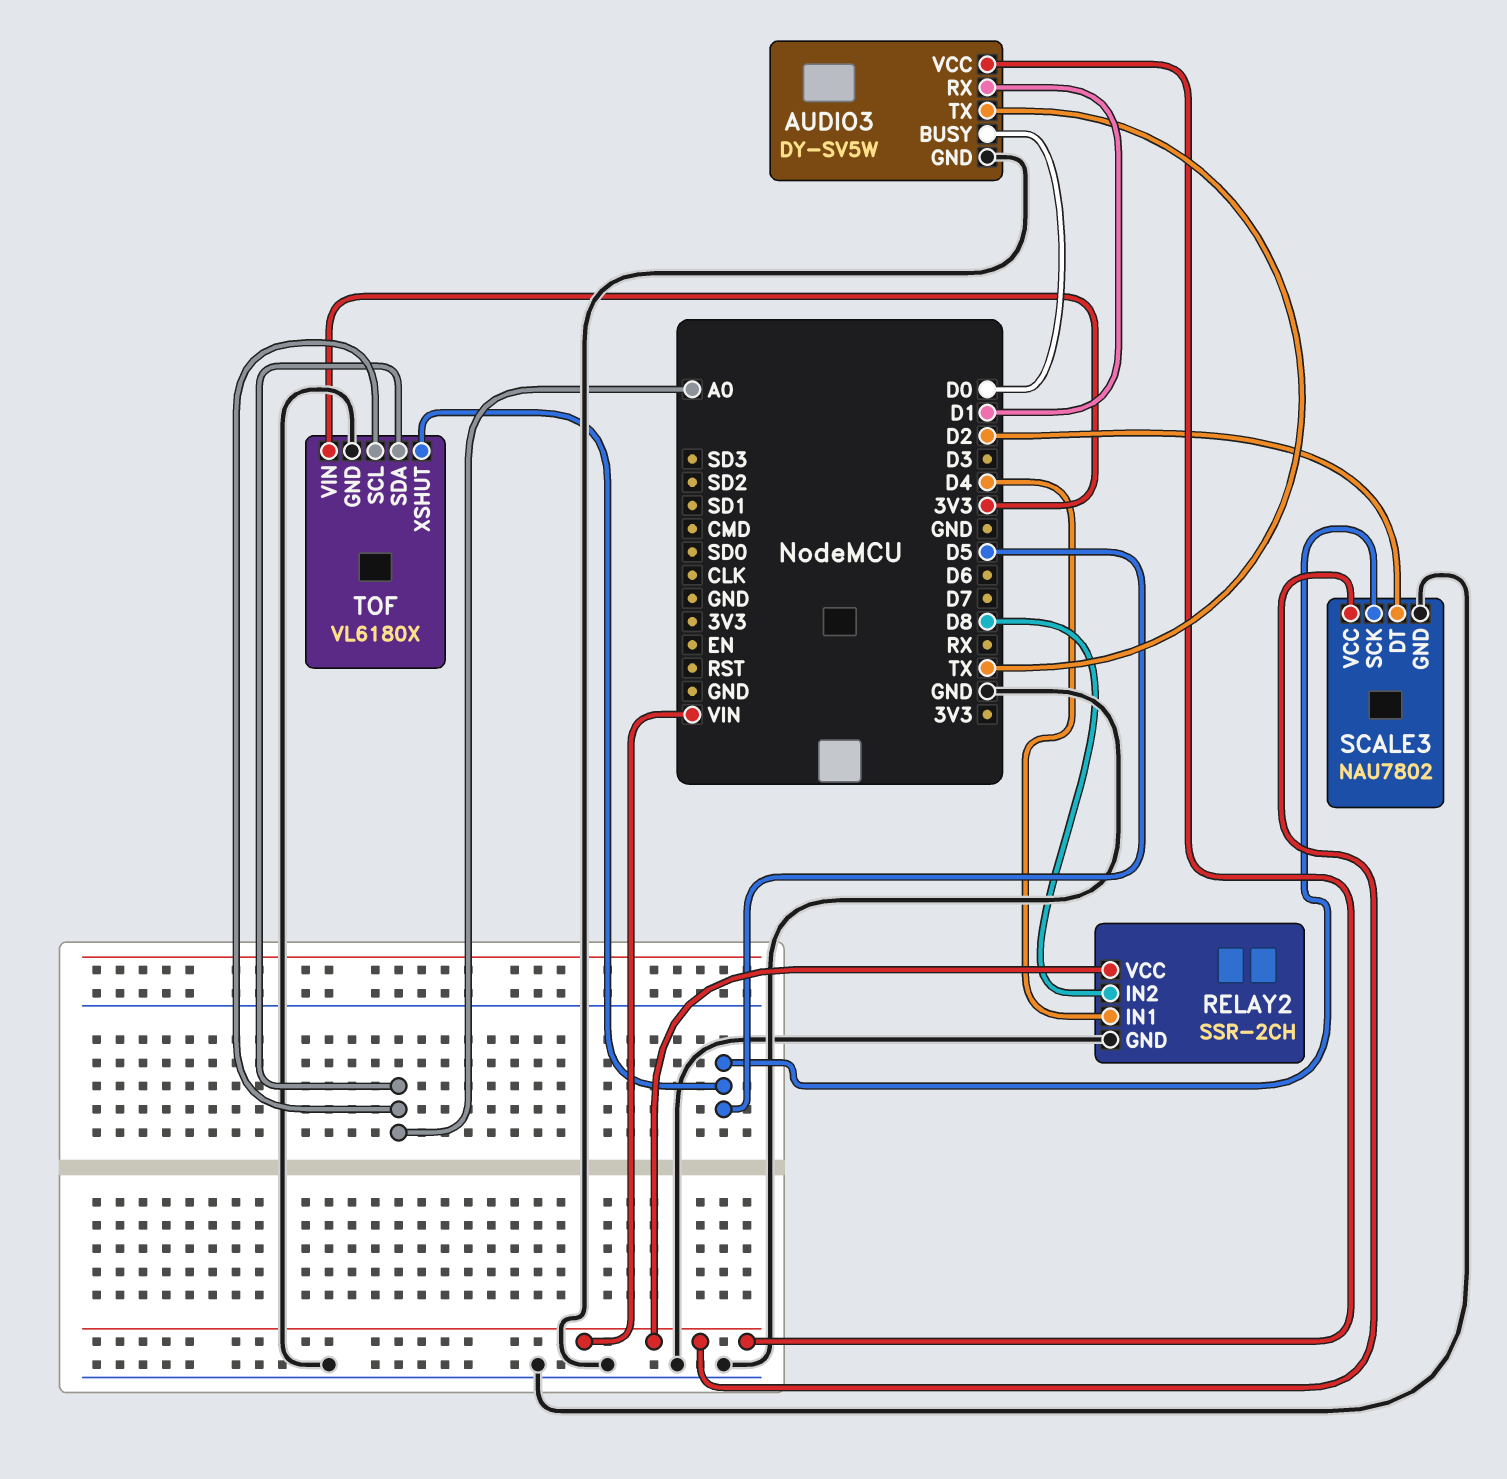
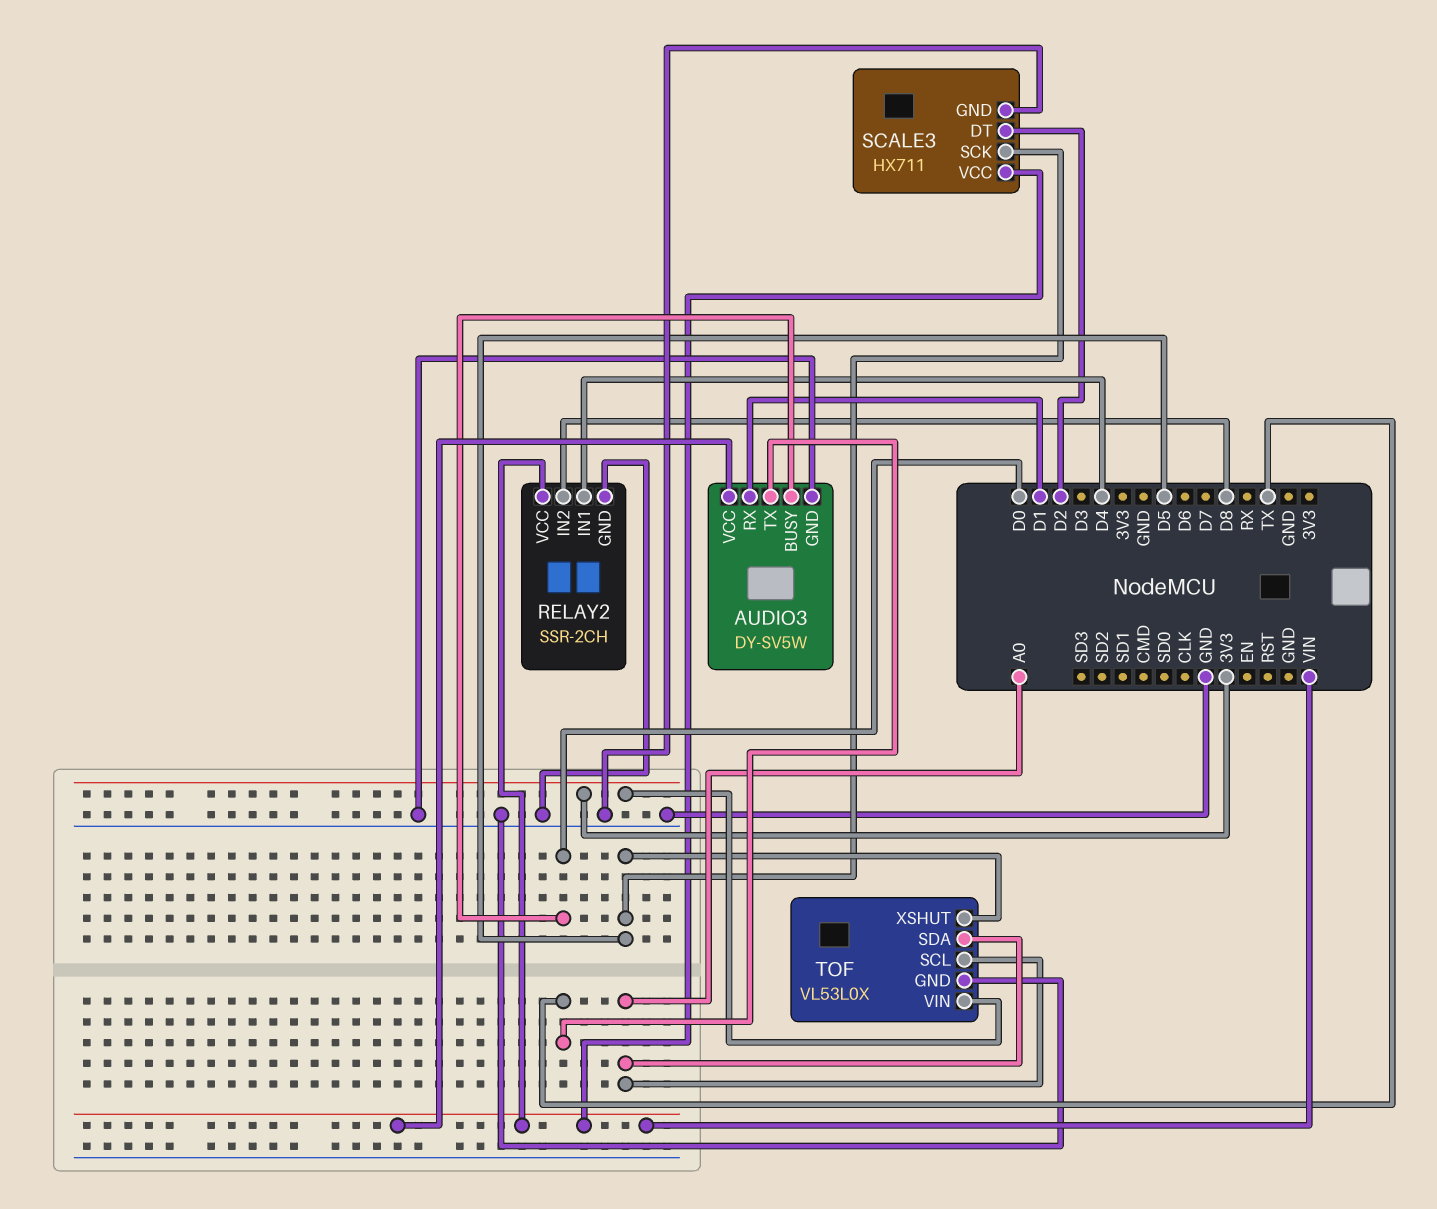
SCALE3: NAU7802 -> HX711
TOF: VL6180X -> VL53L0X

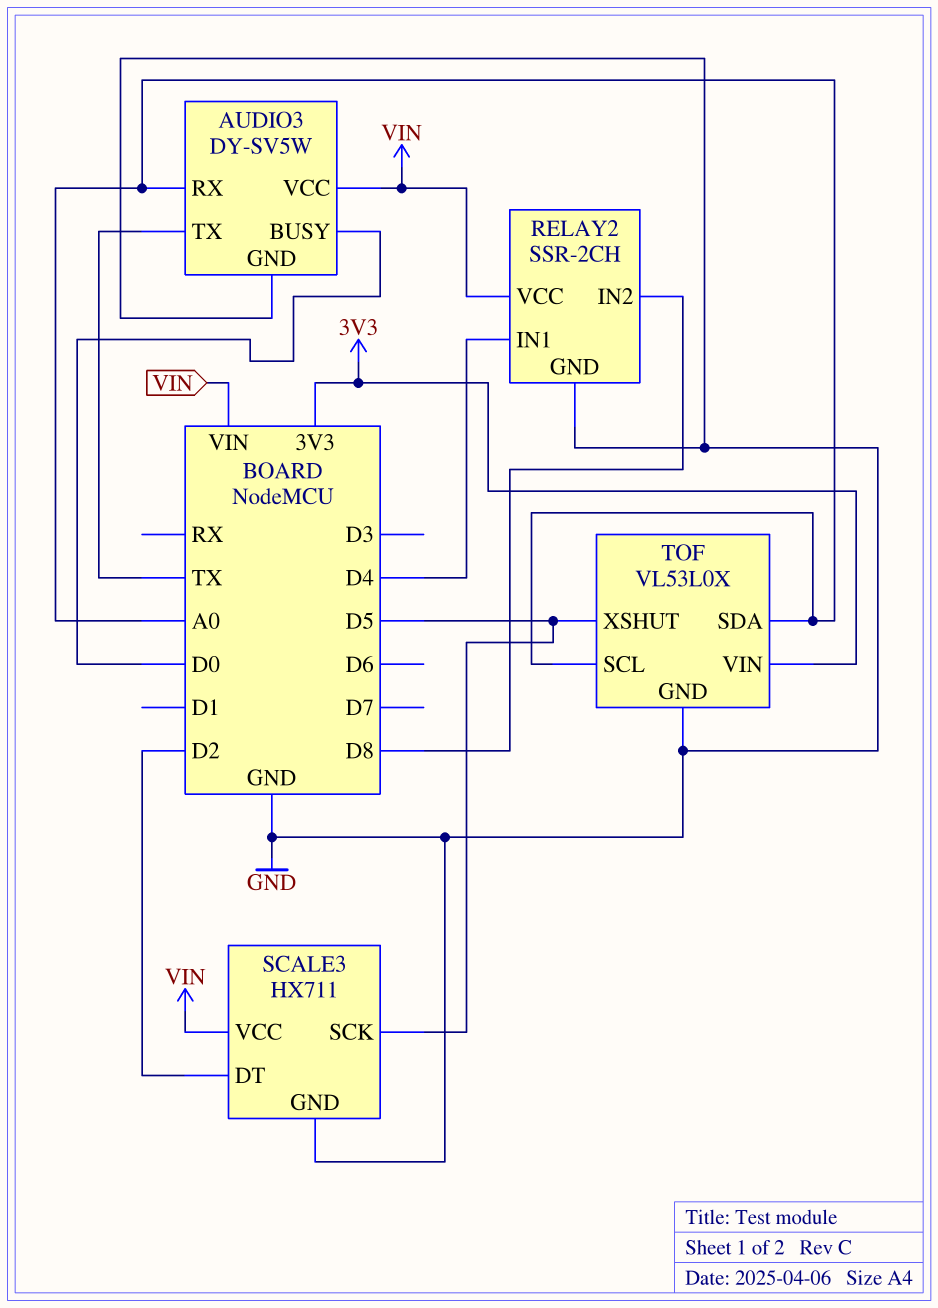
AUDIO3 pin RX: D1 -> A0

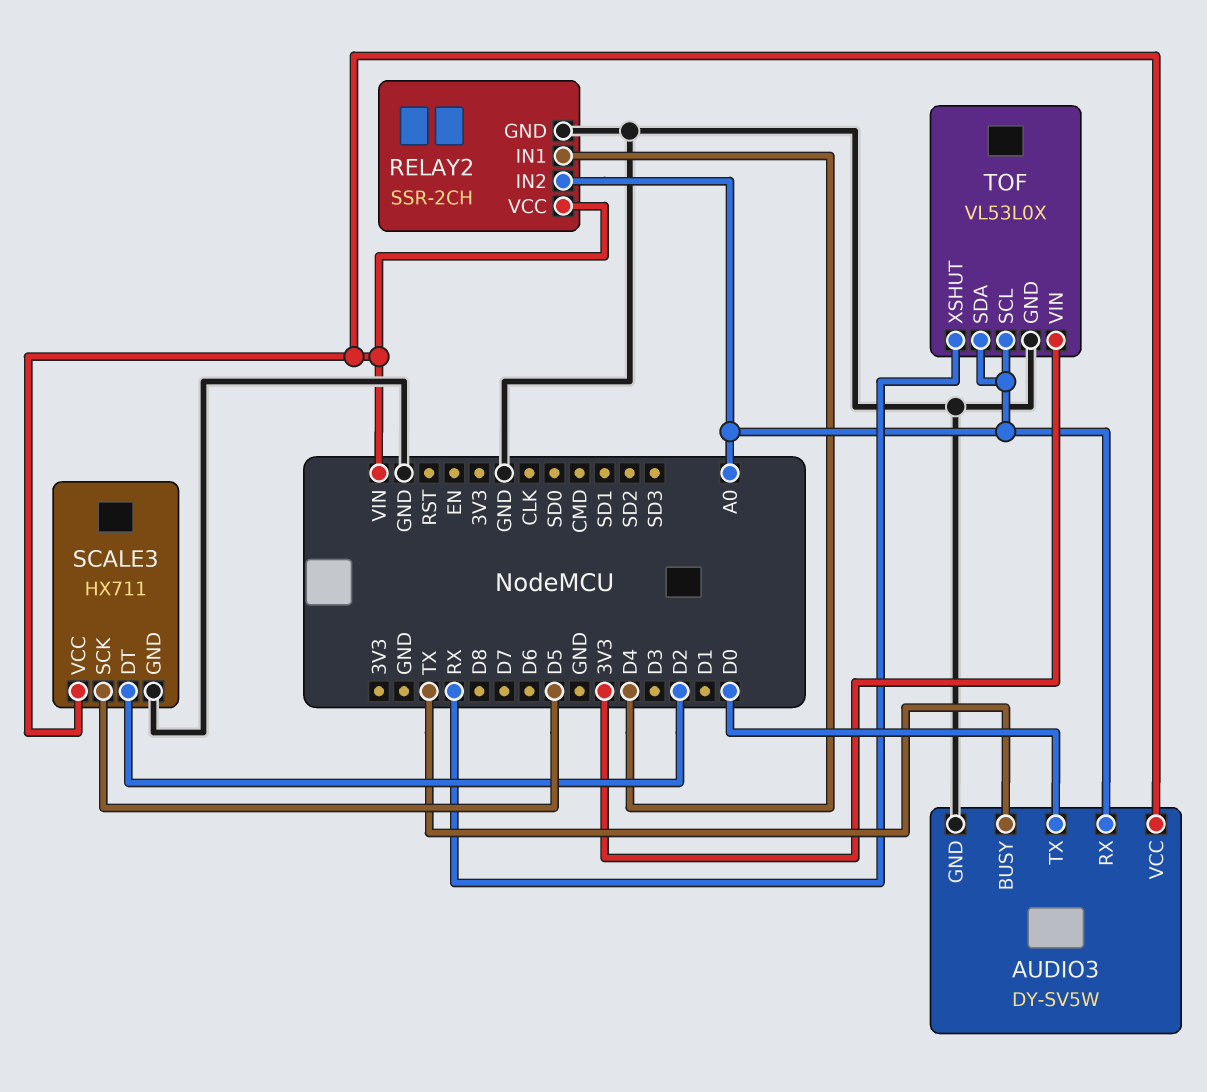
AUDIO3 pin BUSY: D0 -> TX
AUDIO3 pin TX: TX -> D0
RELAY2 pin IN2: D8 -> A0
TOF pin XSHUT: D5 -> RX

